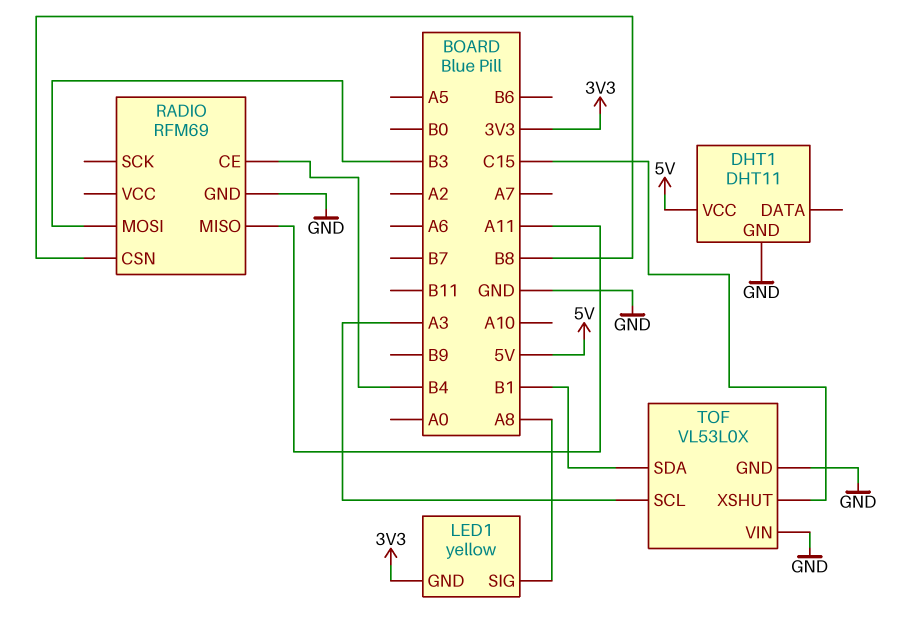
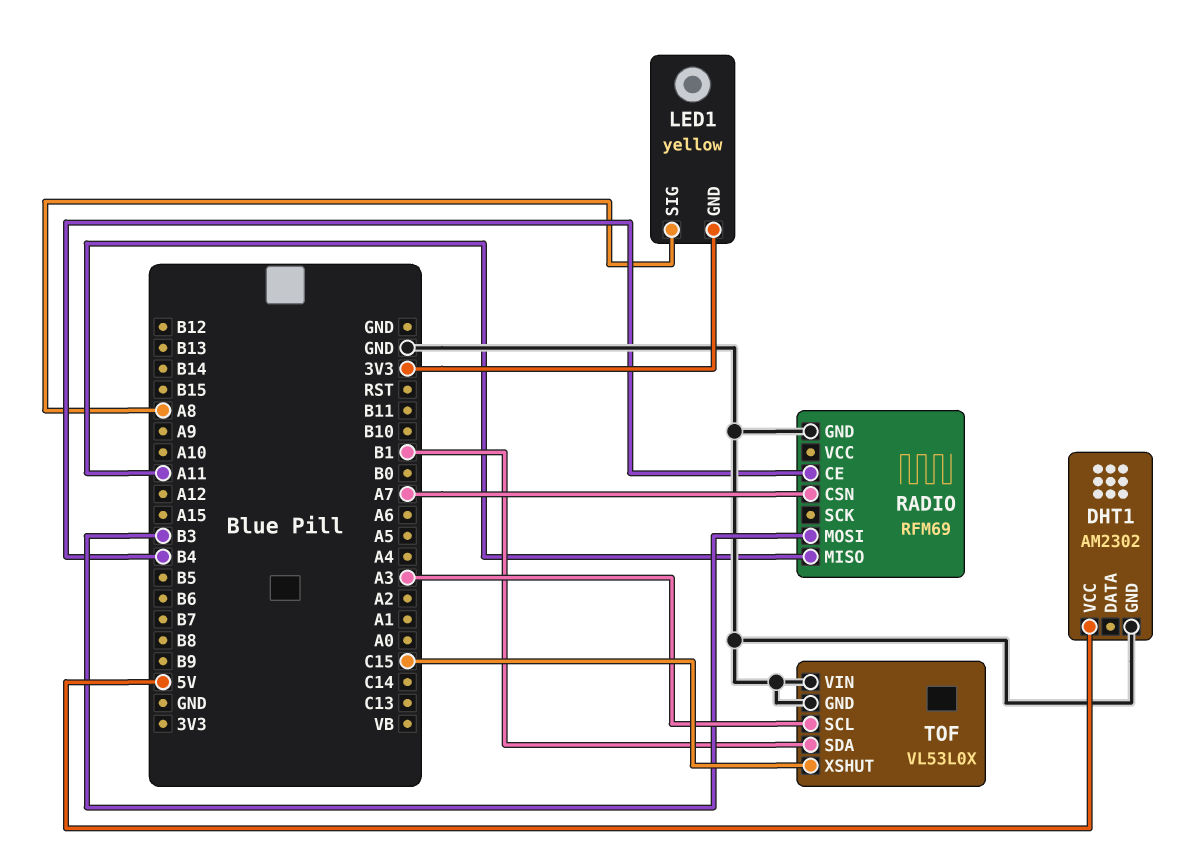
DHT1: DHT11 -> AM2302
RADIO pin CSN: B8 -> A7

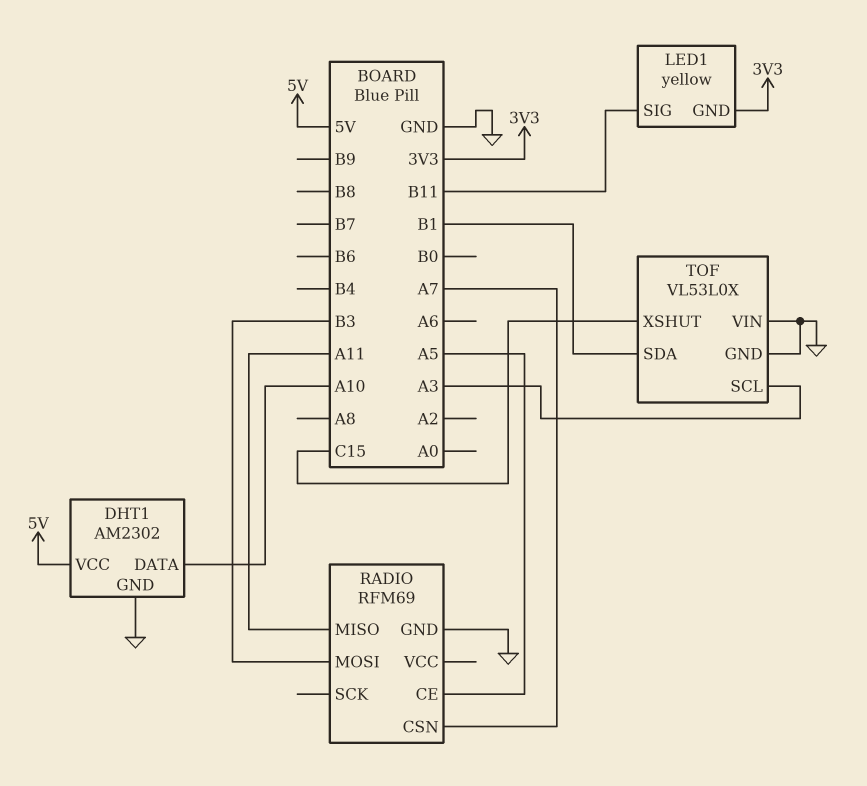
DHT1 pin DATA: none -> A10
LED1 pin SIG: A8 -> B11
RADIO pin CE: B4 -> A5

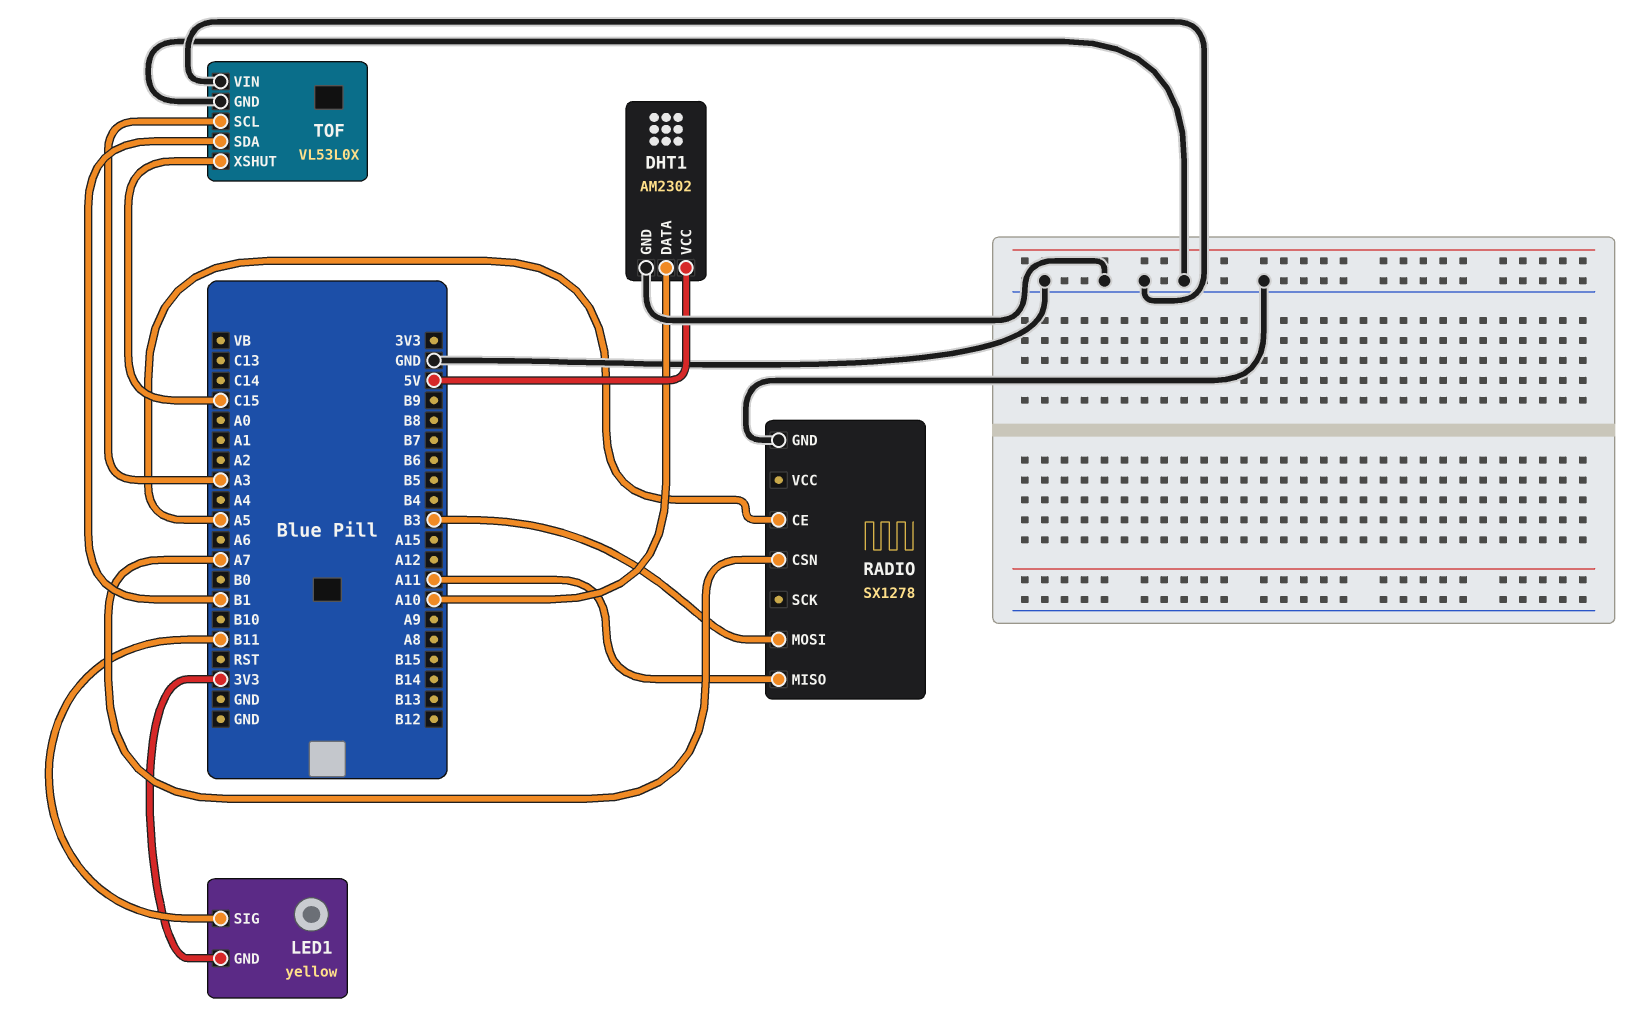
RADIO: RFM69 -> SX1278

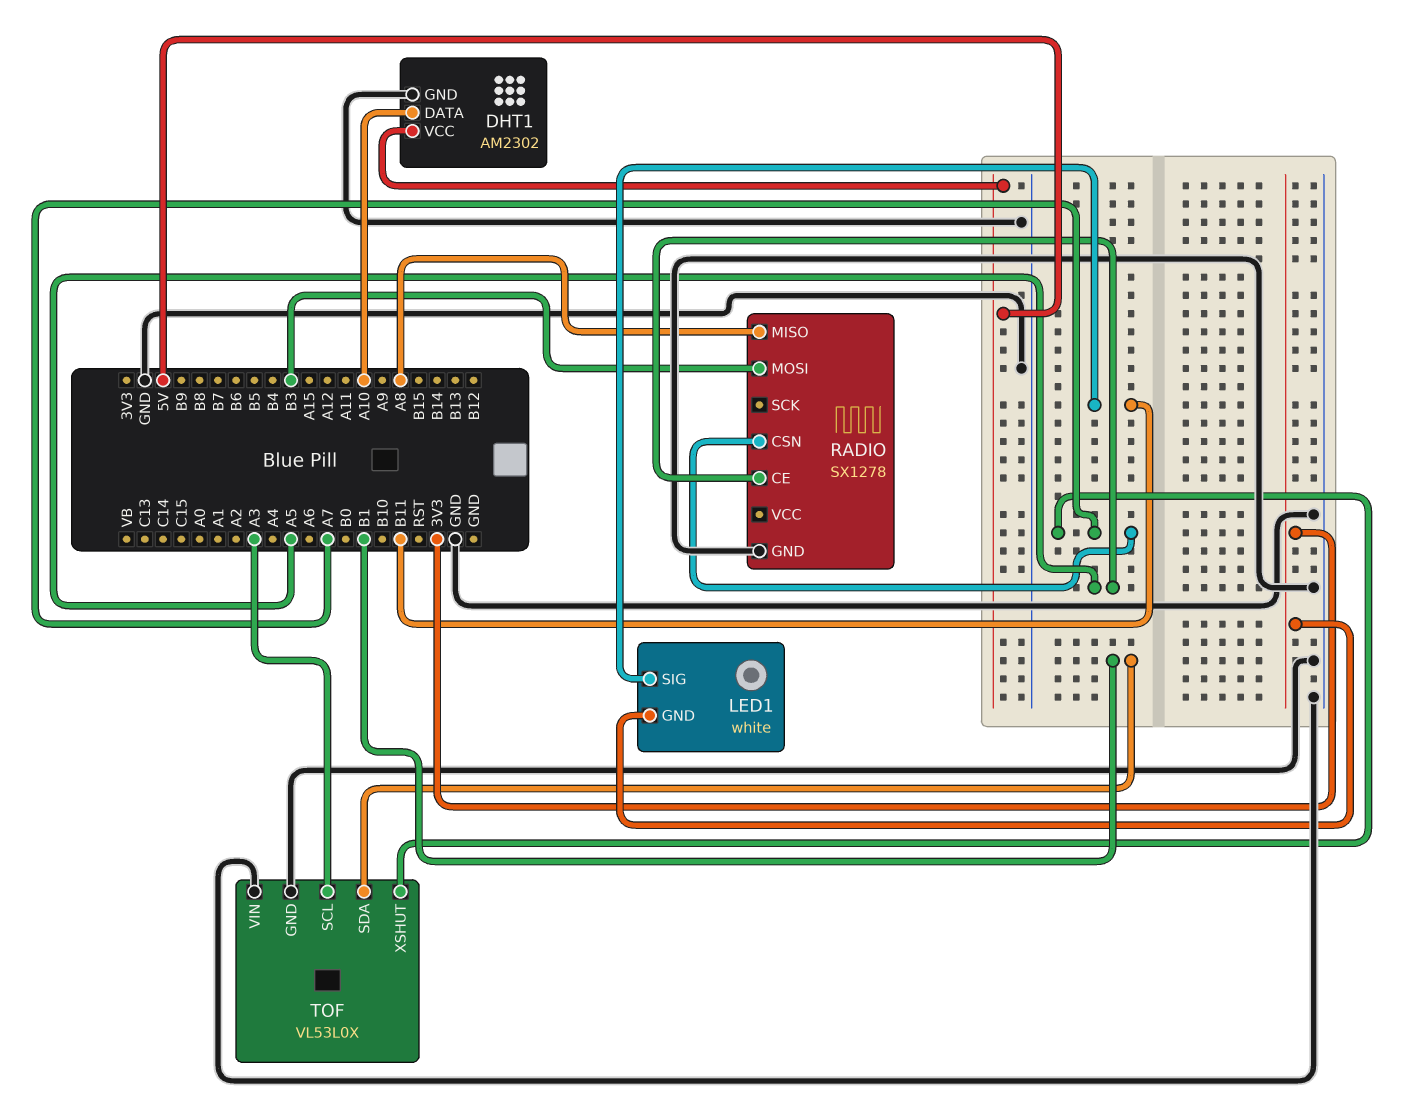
LED1: yellow -> white
RADIO pin MISO: A11 -> A8
TOF pin XSHUT: C15 -> A7

